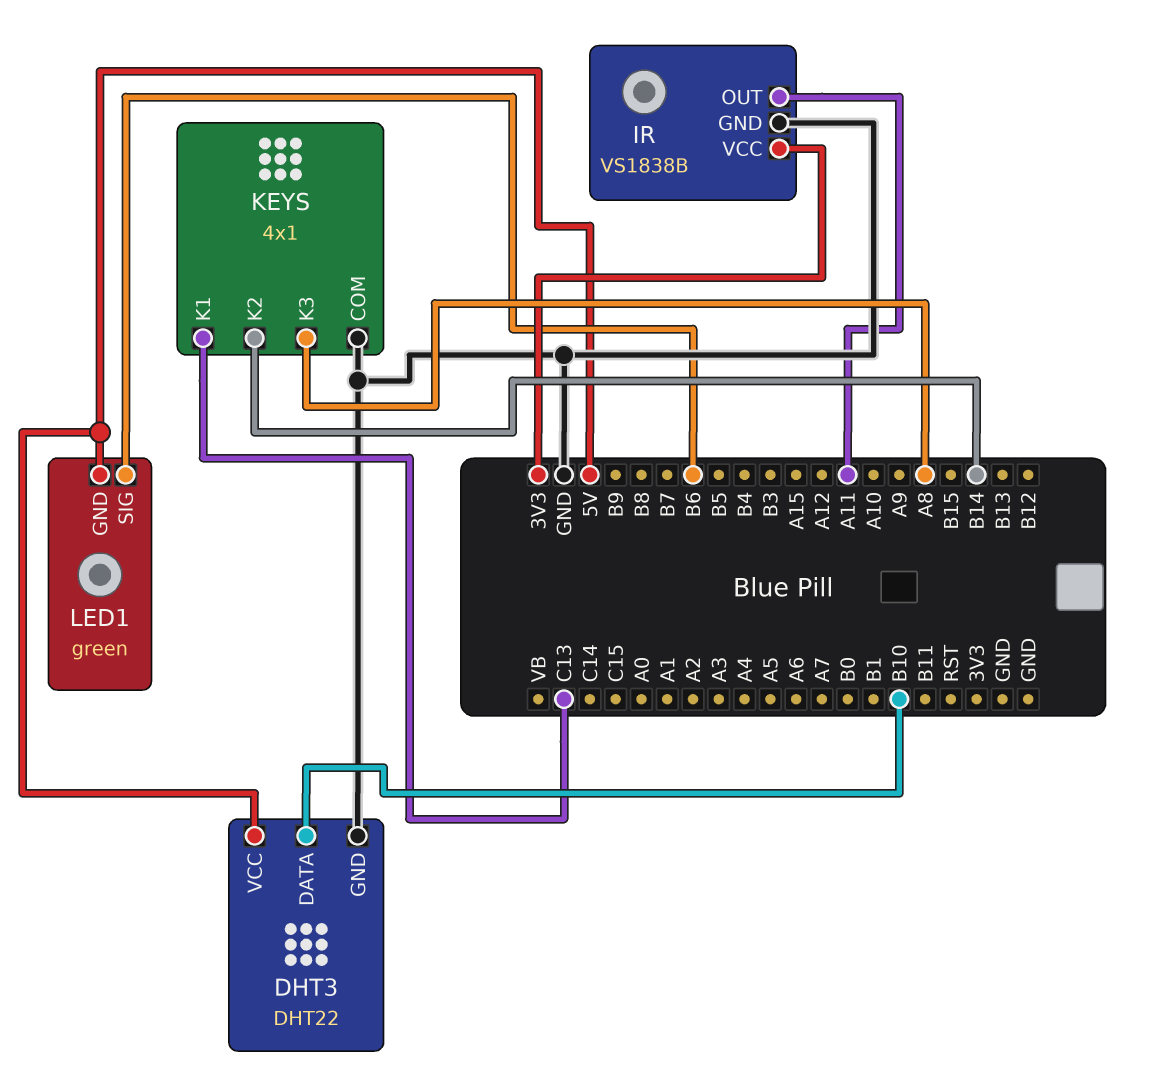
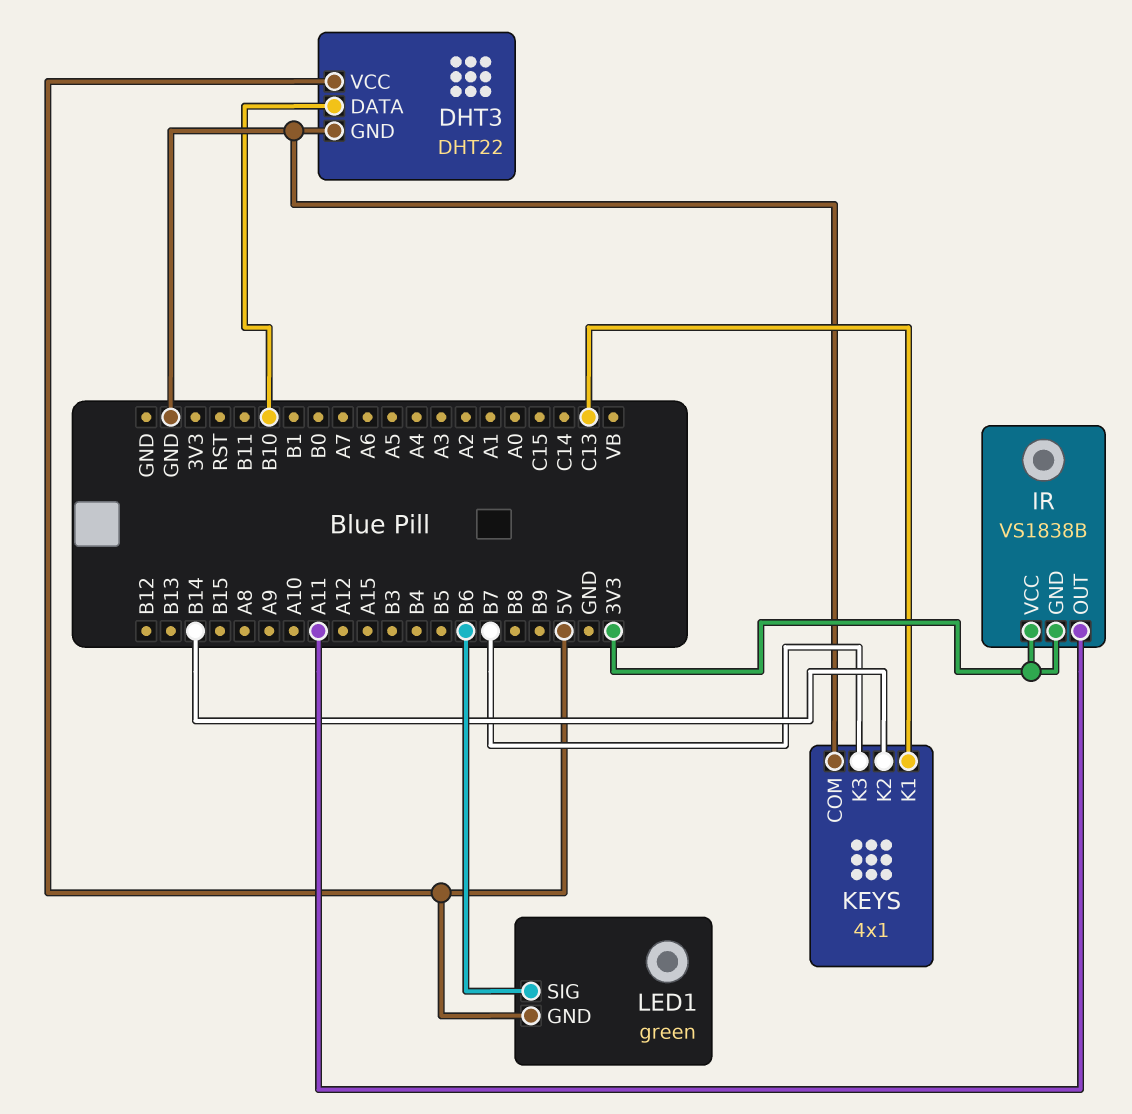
IR pin GND: GND -> 3V3
KEYS pin K3: A8 -> B7

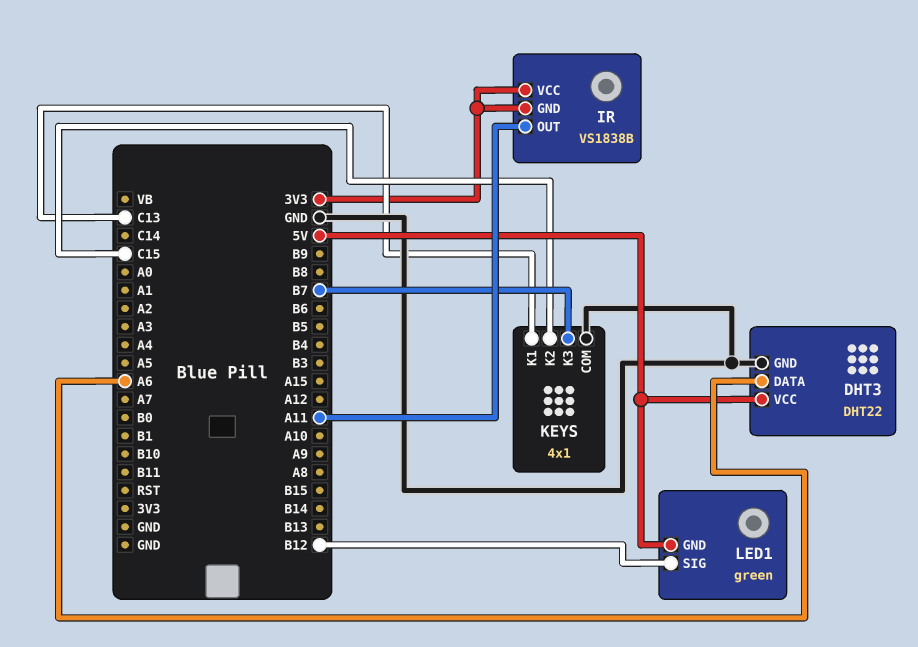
DHT3 pin DATA: B10 -> A6
KEYS pin K2: B14 -> C15
LED1 pin SIG: B6 -> B12

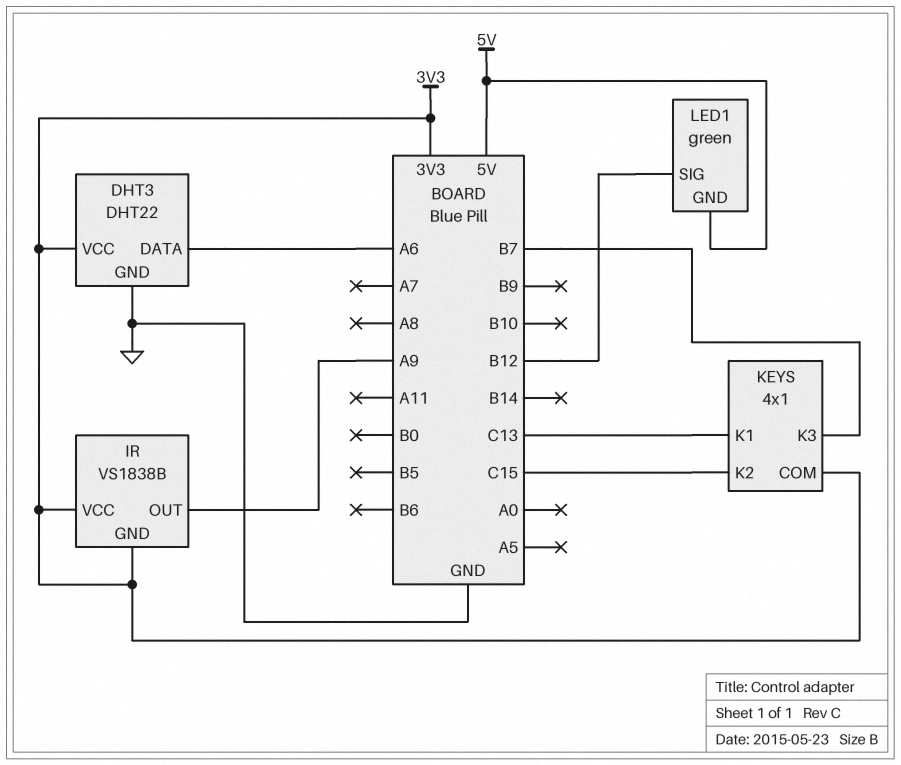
DHT3 pin VCC: 5V -> 3V3
IR pin OUT: A11 -> A9
KEYS pin COM: GND -> 3V3

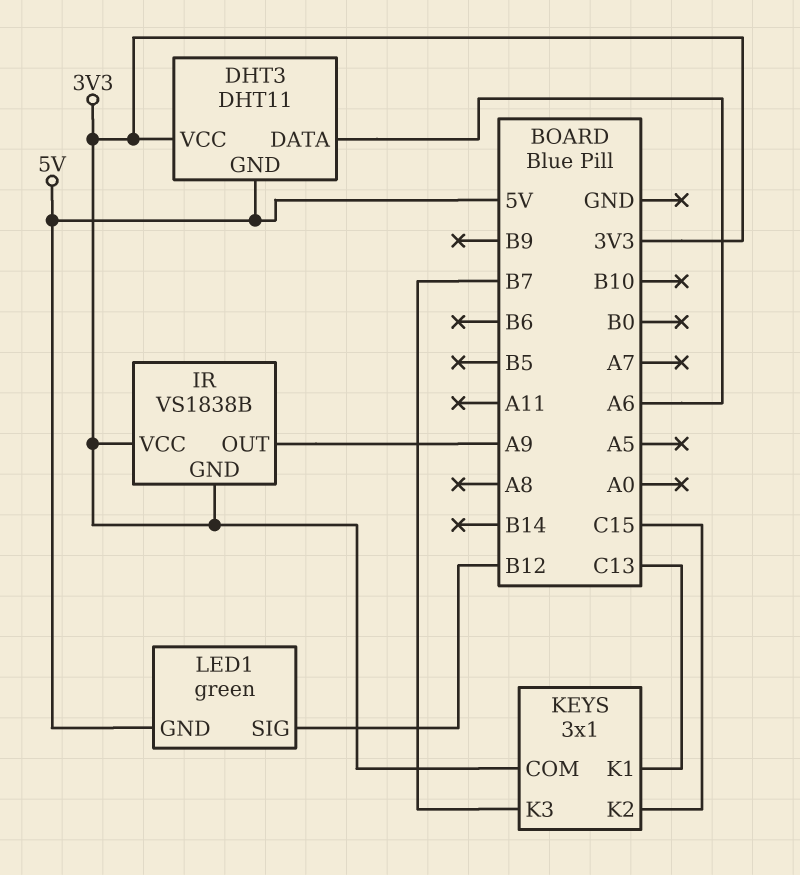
DHT3: DHT22 -> DHT11
DHT3 pin GND: GND -> 5V
KEYS: 4x1 -> 3x1

